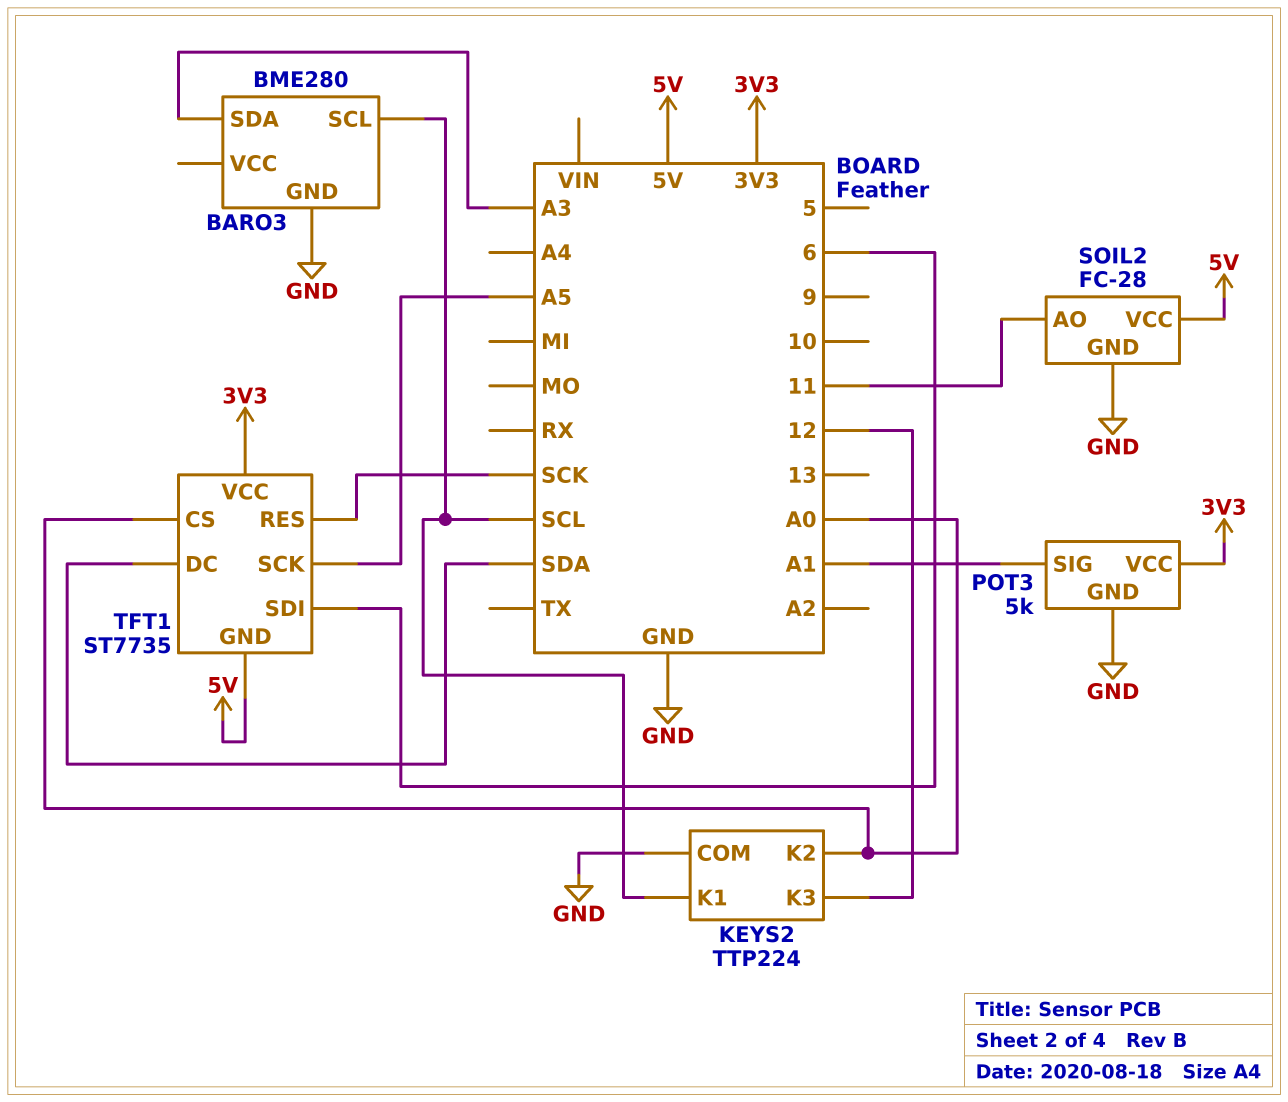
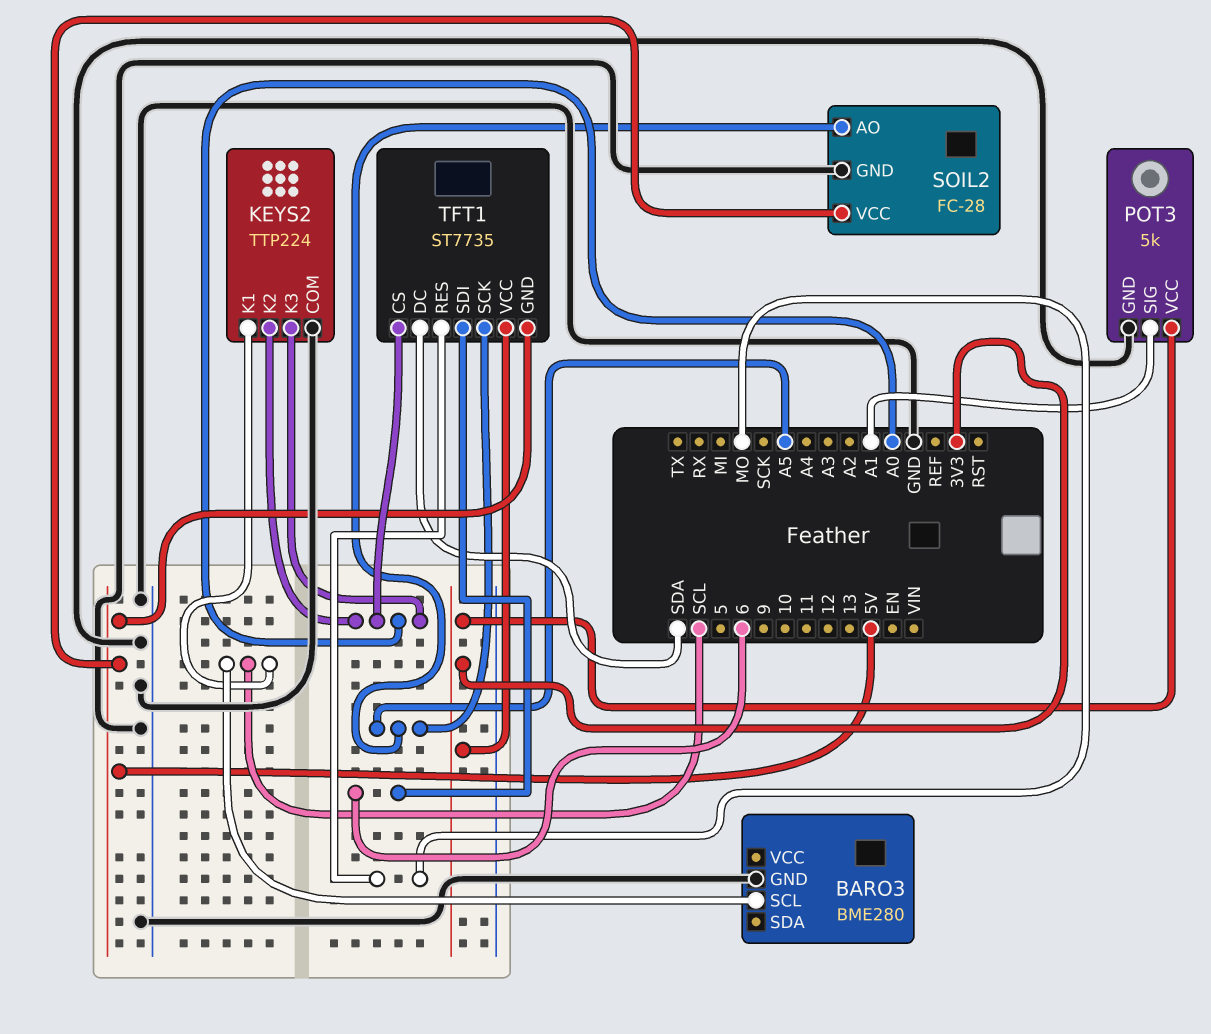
BARO3 pin SDA: A3 -> none
KEYS2 pin K3: 12 -> A0
SOIL2 pin AO: 11 -> A5
TFT1 pin RES: SCK -> MO

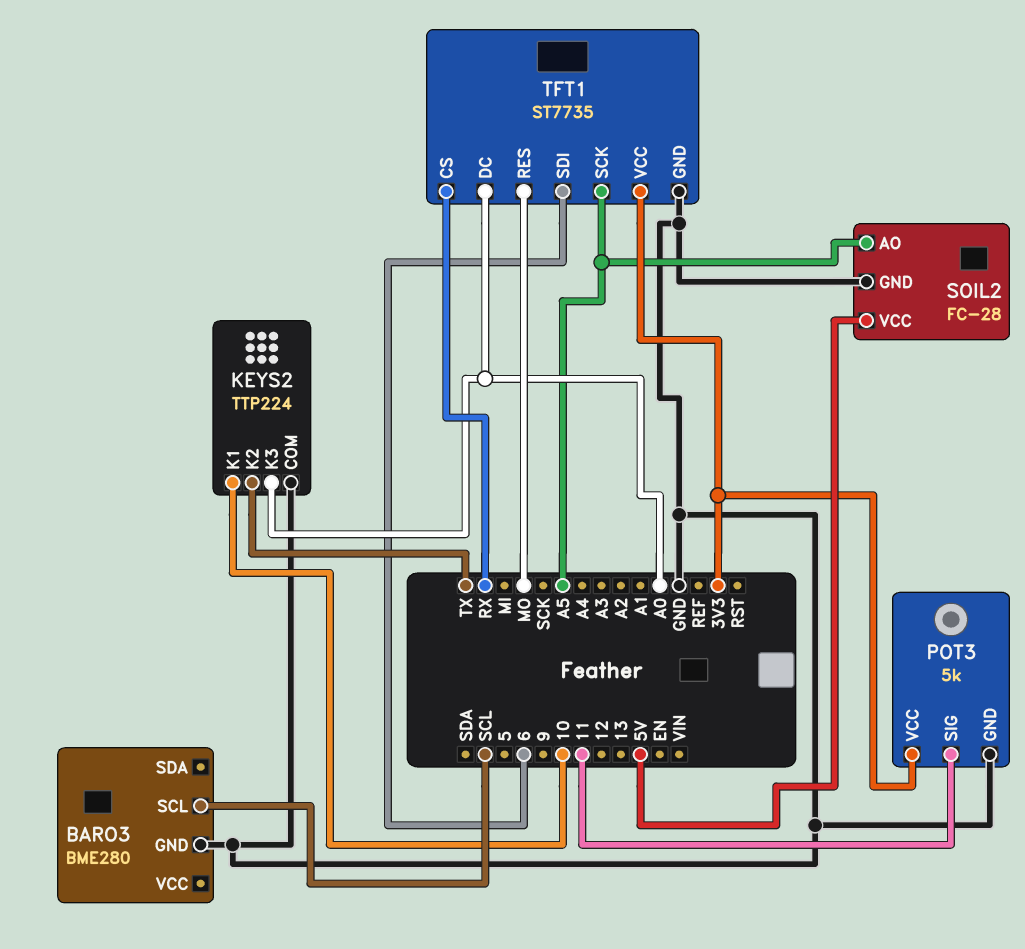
KEYS2 pin K1: SCL -> 10
KEYS2 pin K2: A0 -> TX
POT3 pin SIG: A1 -> 11
TFT1 pin CS: A0 -> RX
TFT1 pin DC: SDA -> A0
TFT1 pin GND: 5V -> GND

